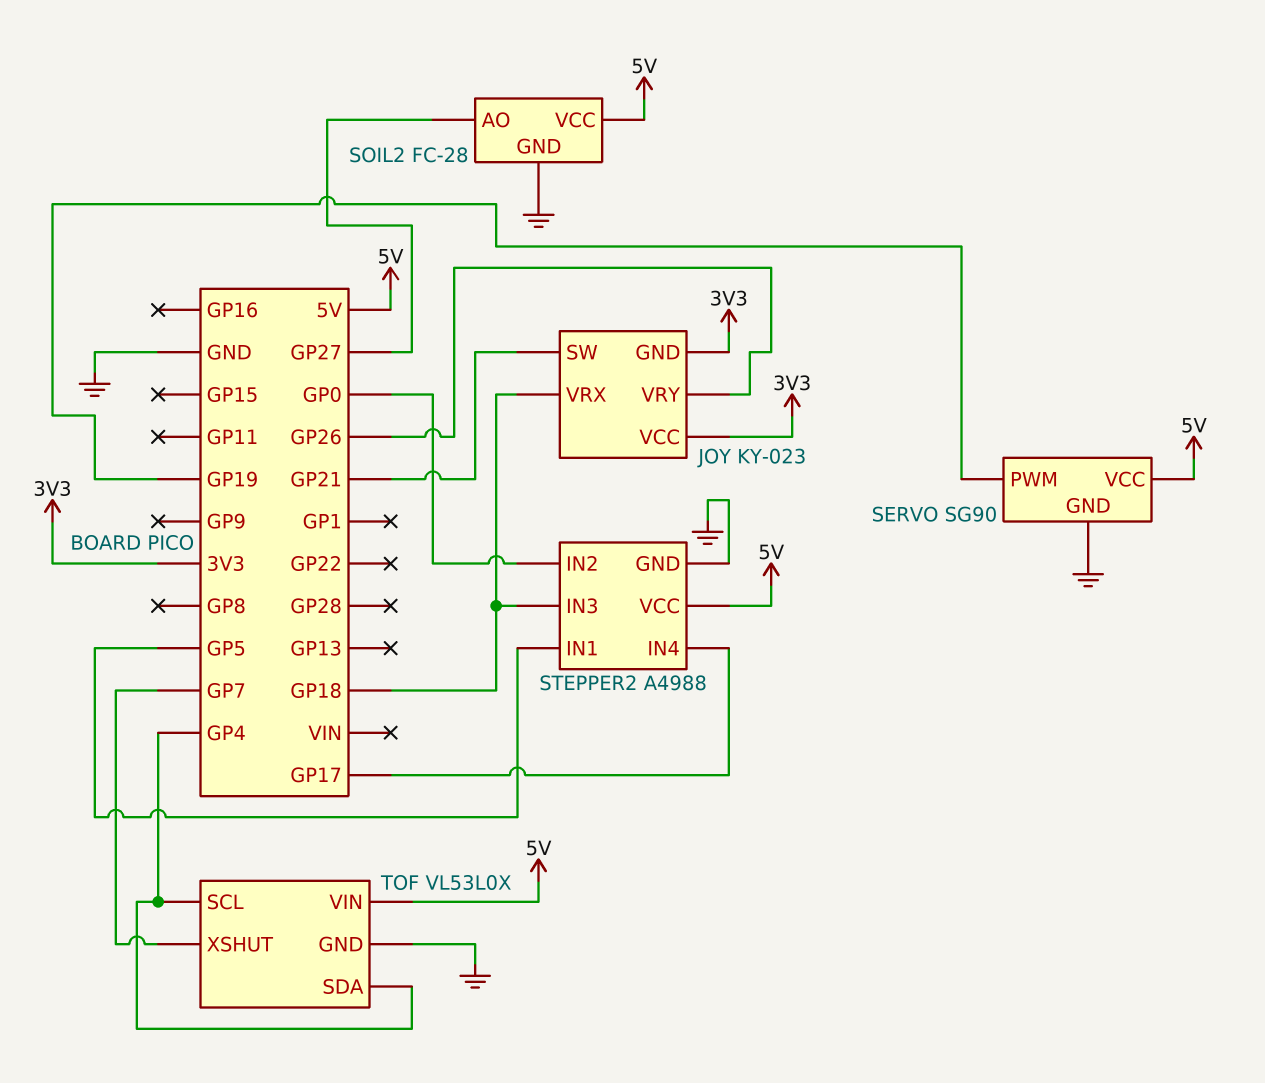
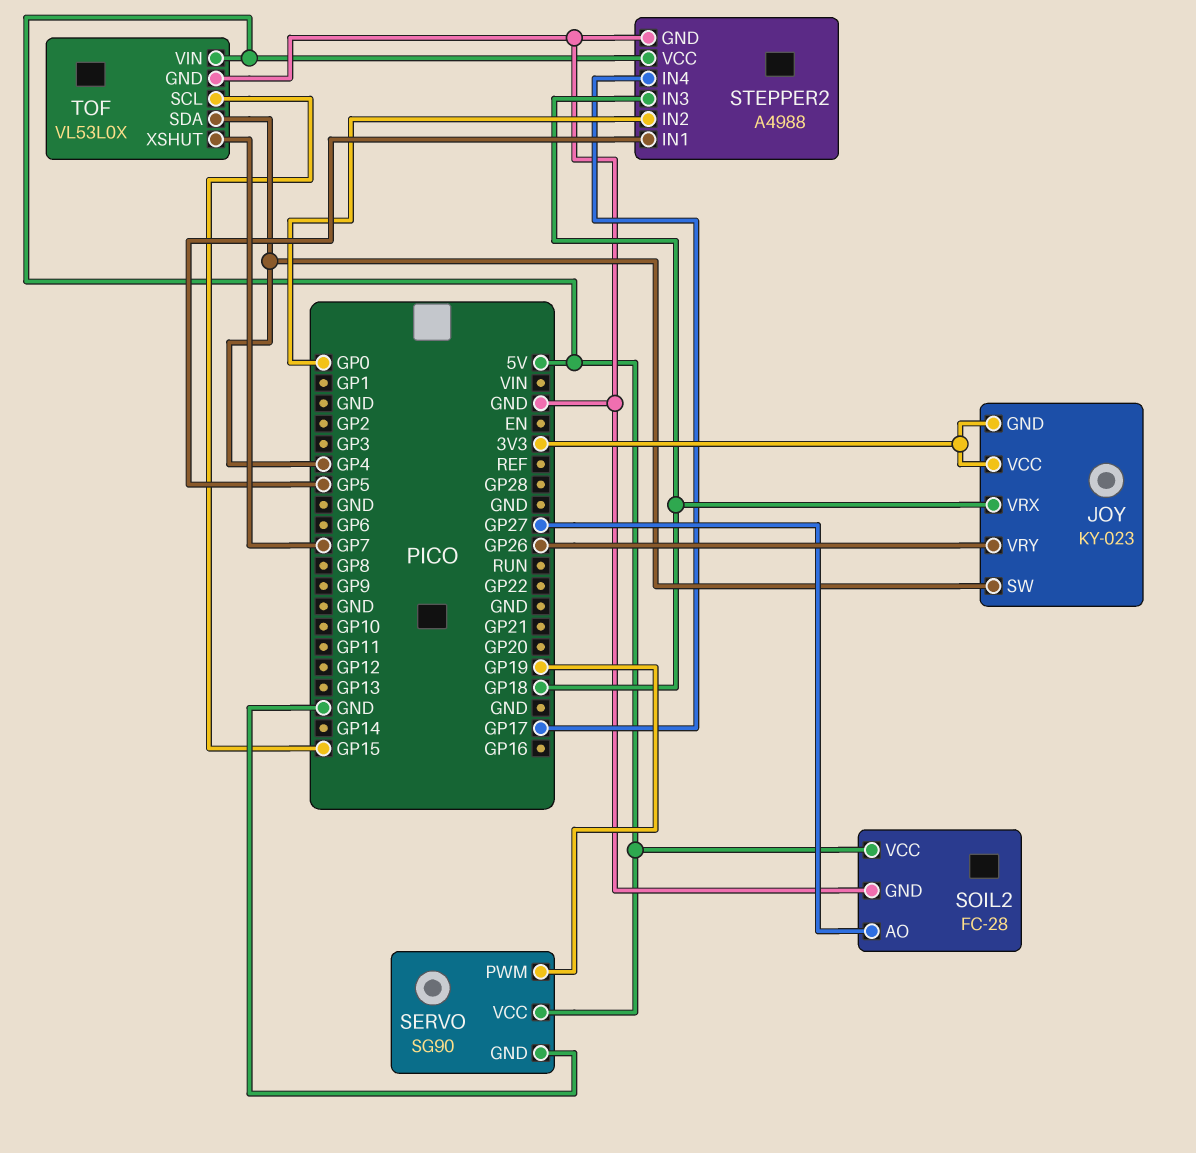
JOY pin SW: GP21 -> GP4
TOF pin SCL: GP4 -> GP15

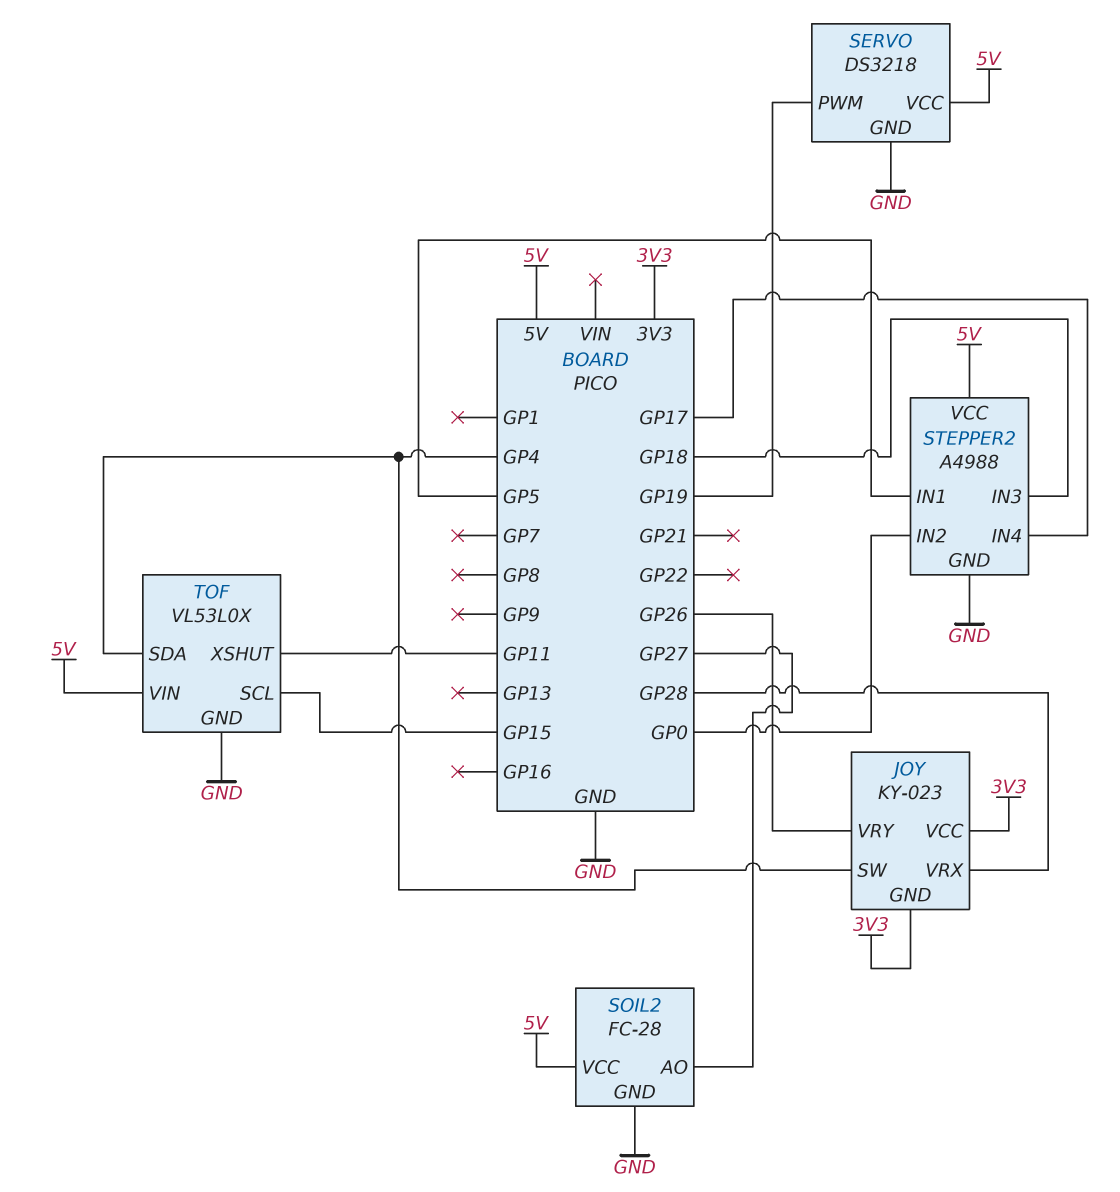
JOY pin VRX: GP18 -> GP28
SERVO: SG90 -> DS3218
TOF pin XSHUT: GP7 -> GP11

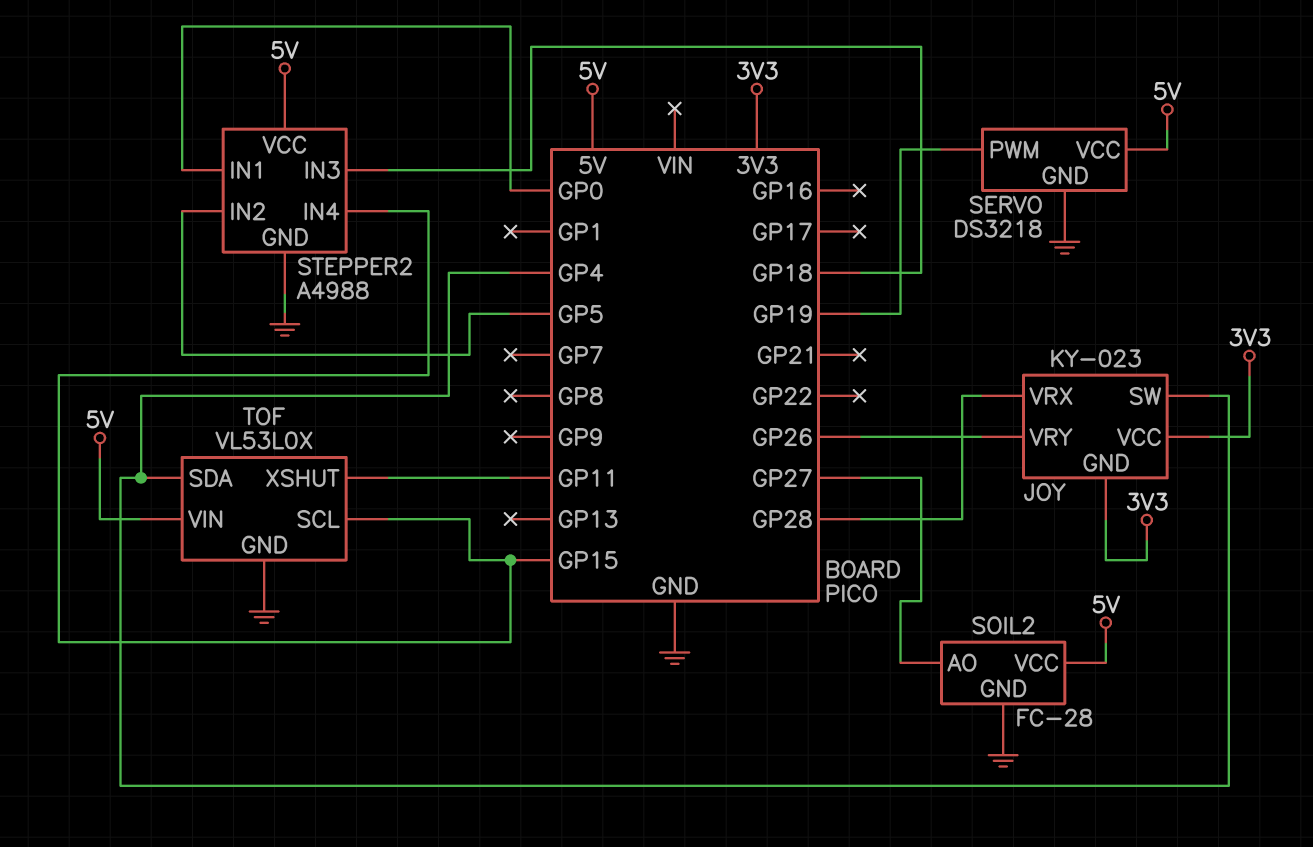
STEPPER2 pin IN1: GP5 -> GP0
STEPPER2 pin IN2: GP0 -> GP5
STEPPER2 pin IN4: GP17 -> GP15

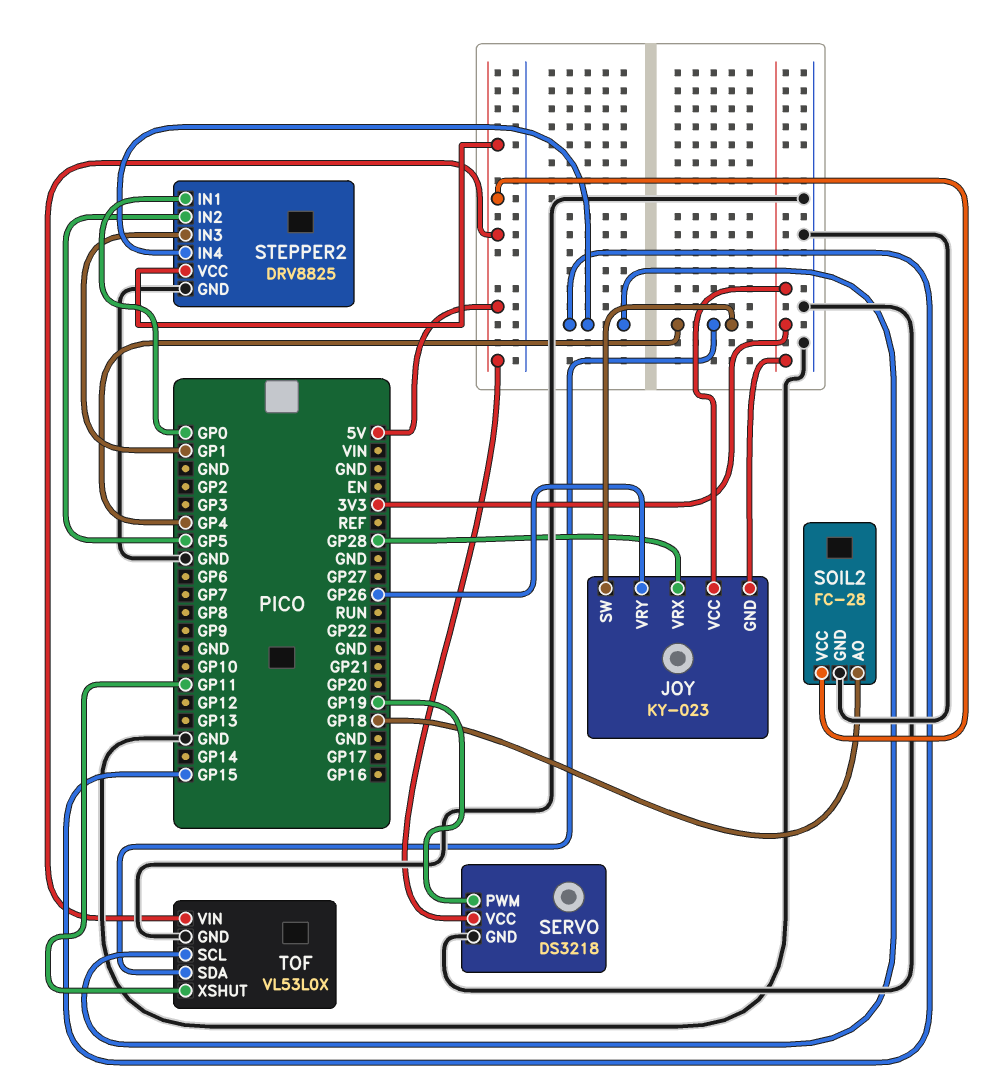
SOIL2 pin AO: GP27 -> GP18
STEPPER2: A4988 -> DRV8825
STEPPER2 pin IN3: GP18 -> GP1

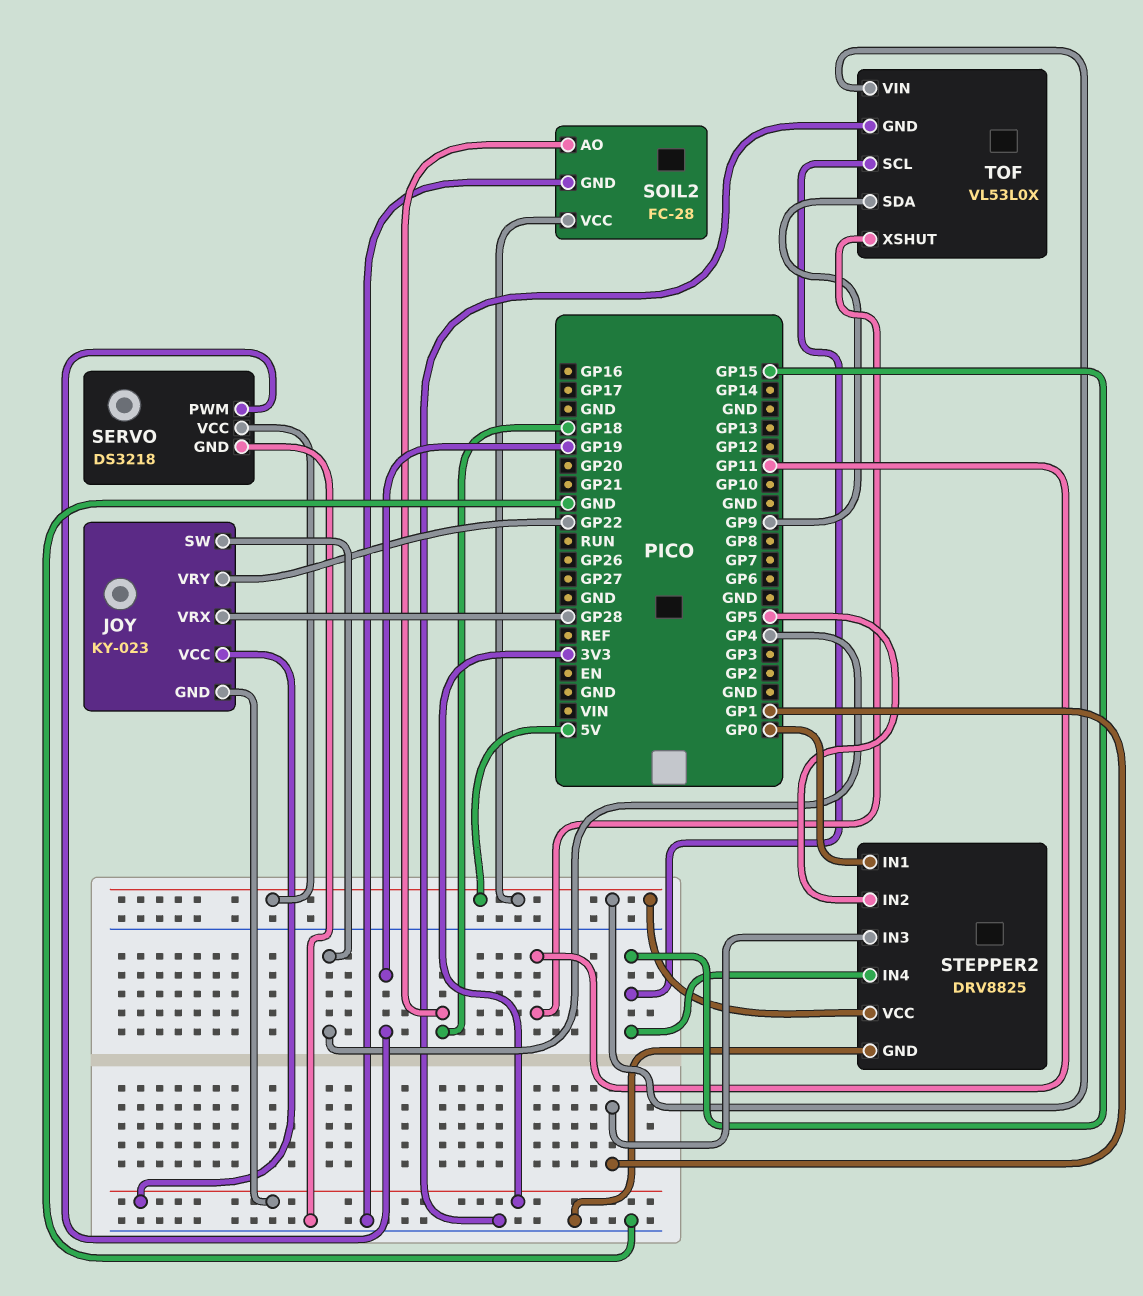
JOY pin VRY: GP26 -> GP22
TOF pin SDA: GP4 -> GP9

